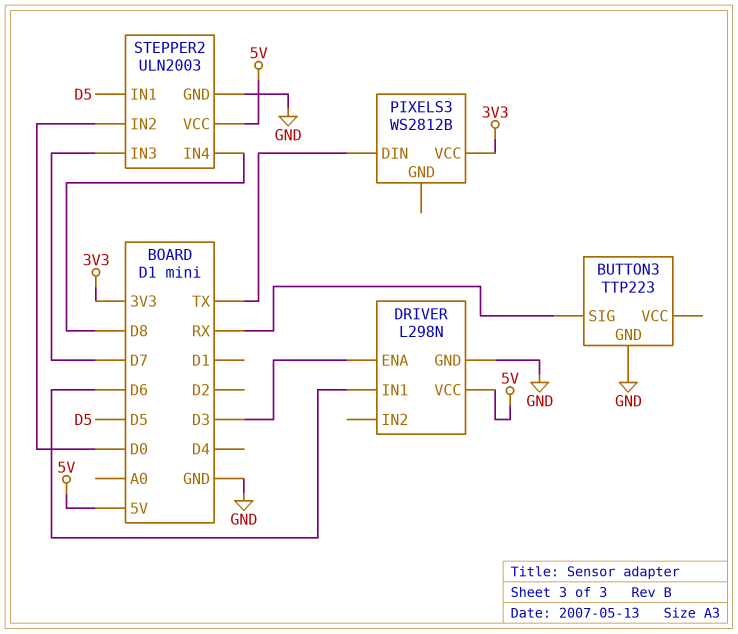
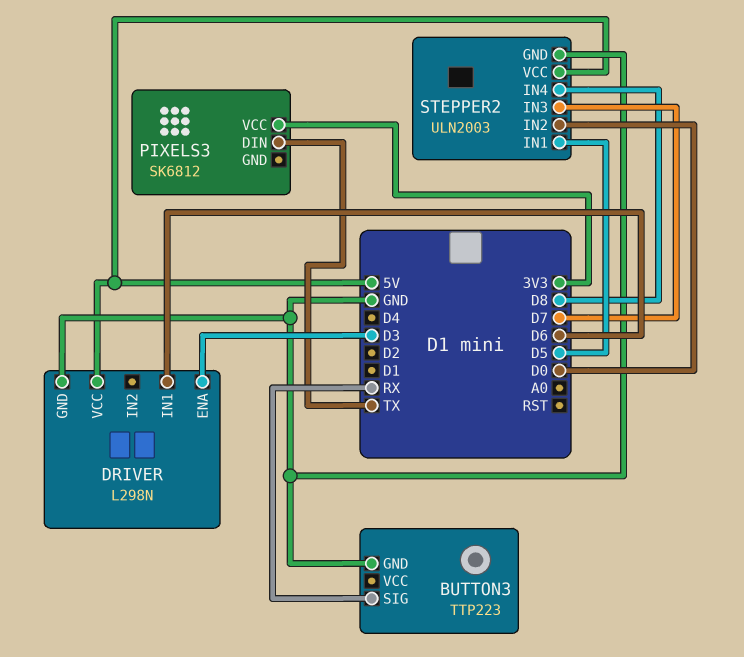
PIXELS3: WS2812B -> SK6812

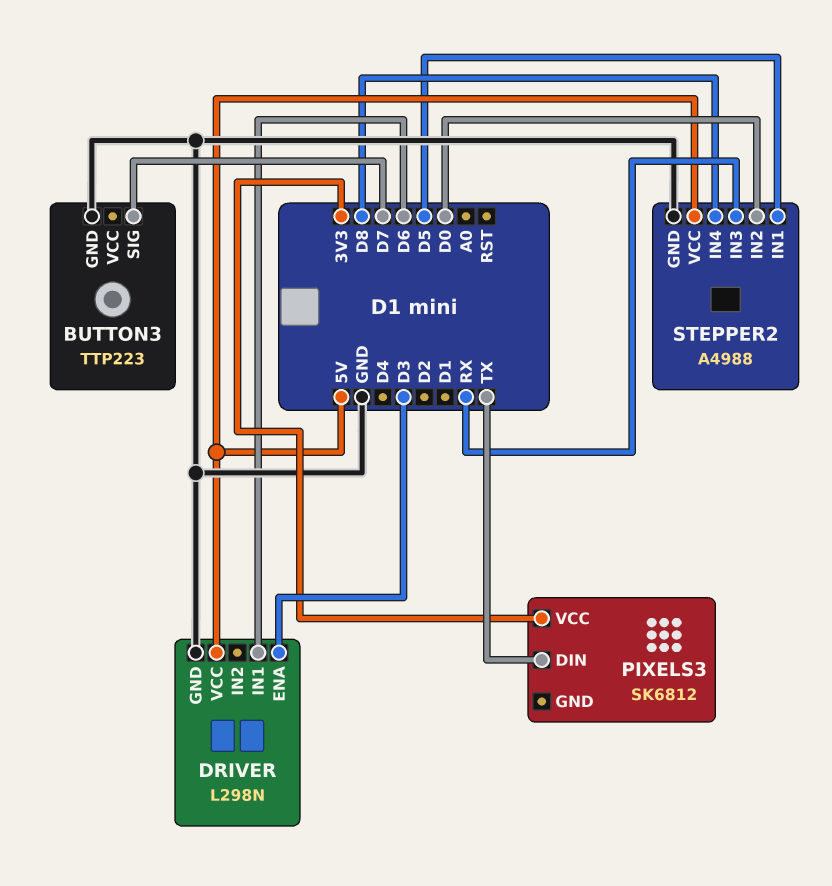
BUTTON3 pin SIG: RX -> D7
STEPPER2: ULN2003 -> A4988
STEPPER2 pin IN3: D7 -> RX

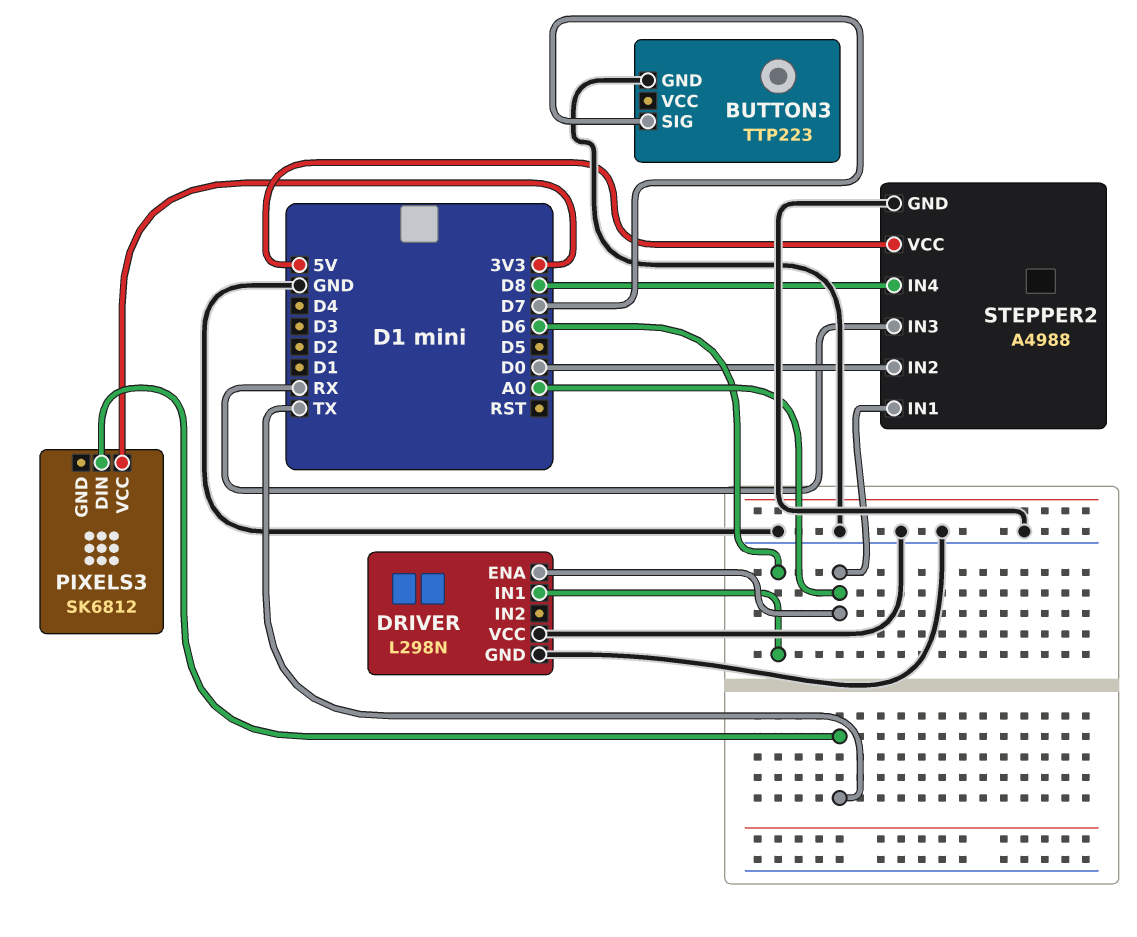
DRIVER pin ENA: D3 -> A0
DRIVER pin VCC: 5V -> GND
STEPPER2 pin IN1: D5 -> A0

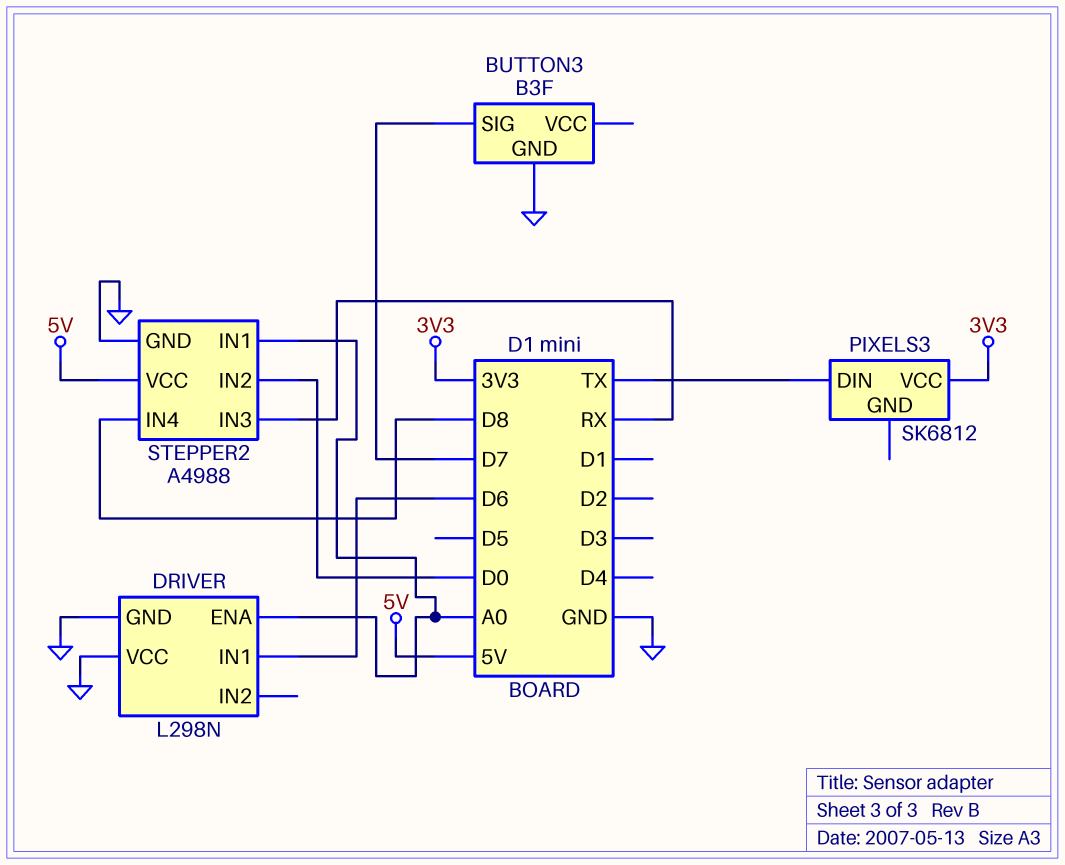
BUTTON3: TTP223 -> B3F

